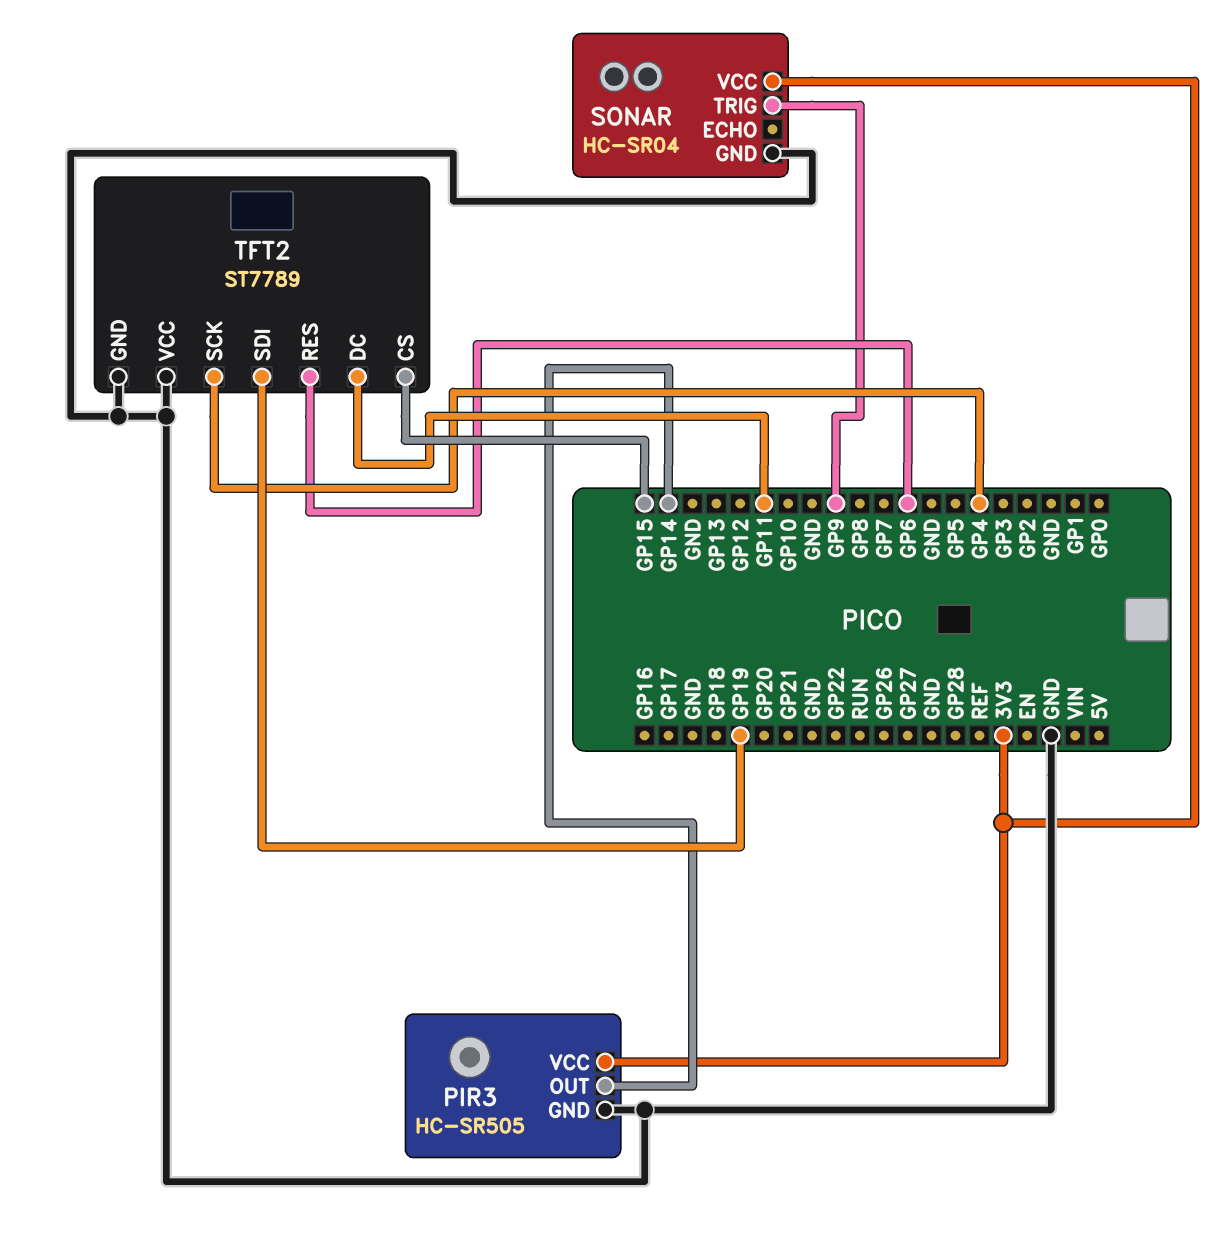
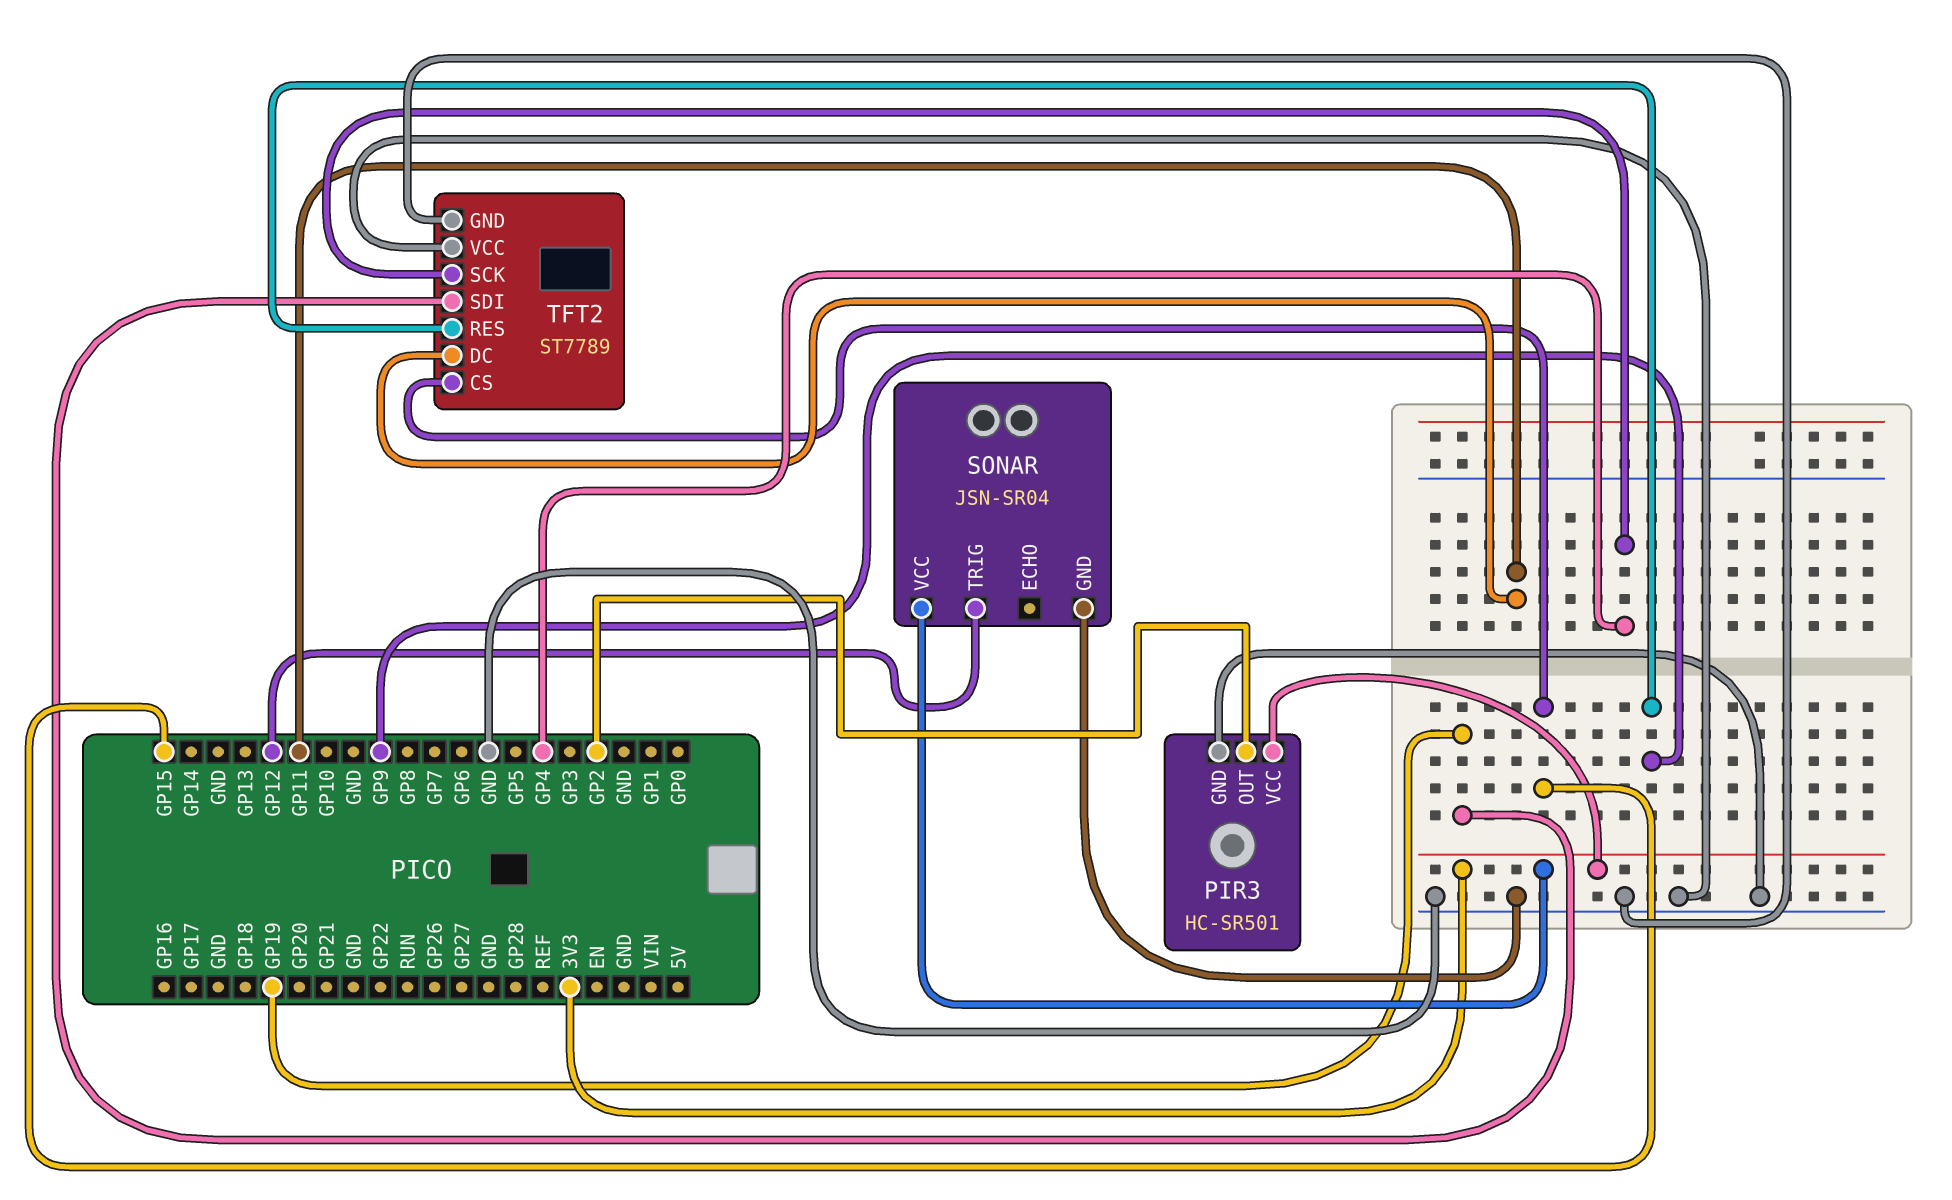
PIR3: HC-SR505 -> HC-SR501
PIR3 pin OUT: GP14 -> GP2
SONAR: HC-SR04 -> JSN-SR04
SONAR pin TRIG: GP9 -> GP12
TFT2 pin RES: GP6 -> GP9

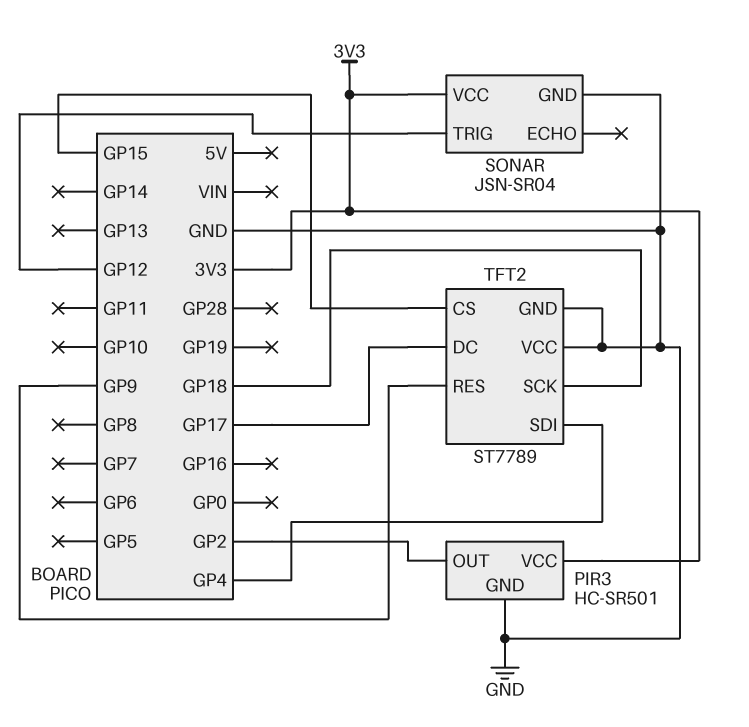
TFT2 pin DC: GP11 -> GP17
TFT2 pin SCK: GP4 -> GP18
TFT2 pin SDI: GP19 -> GP4

